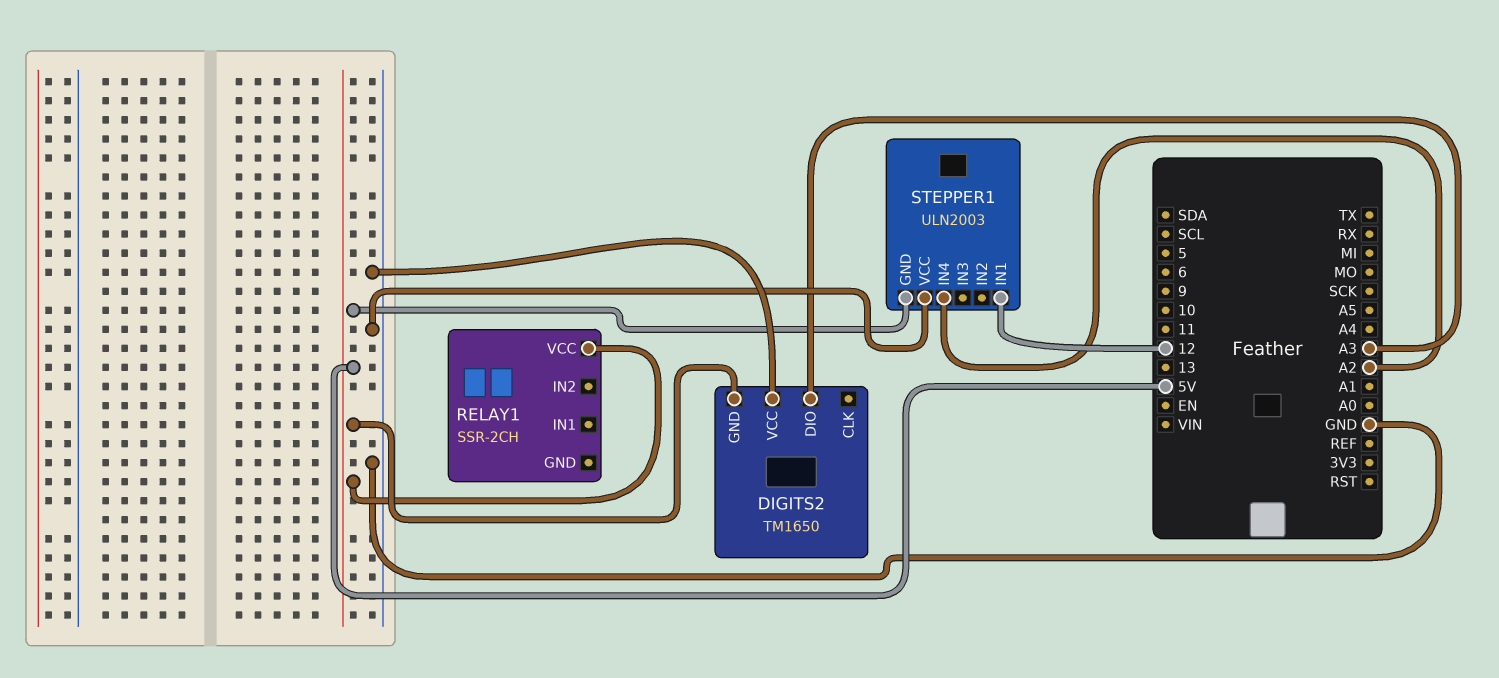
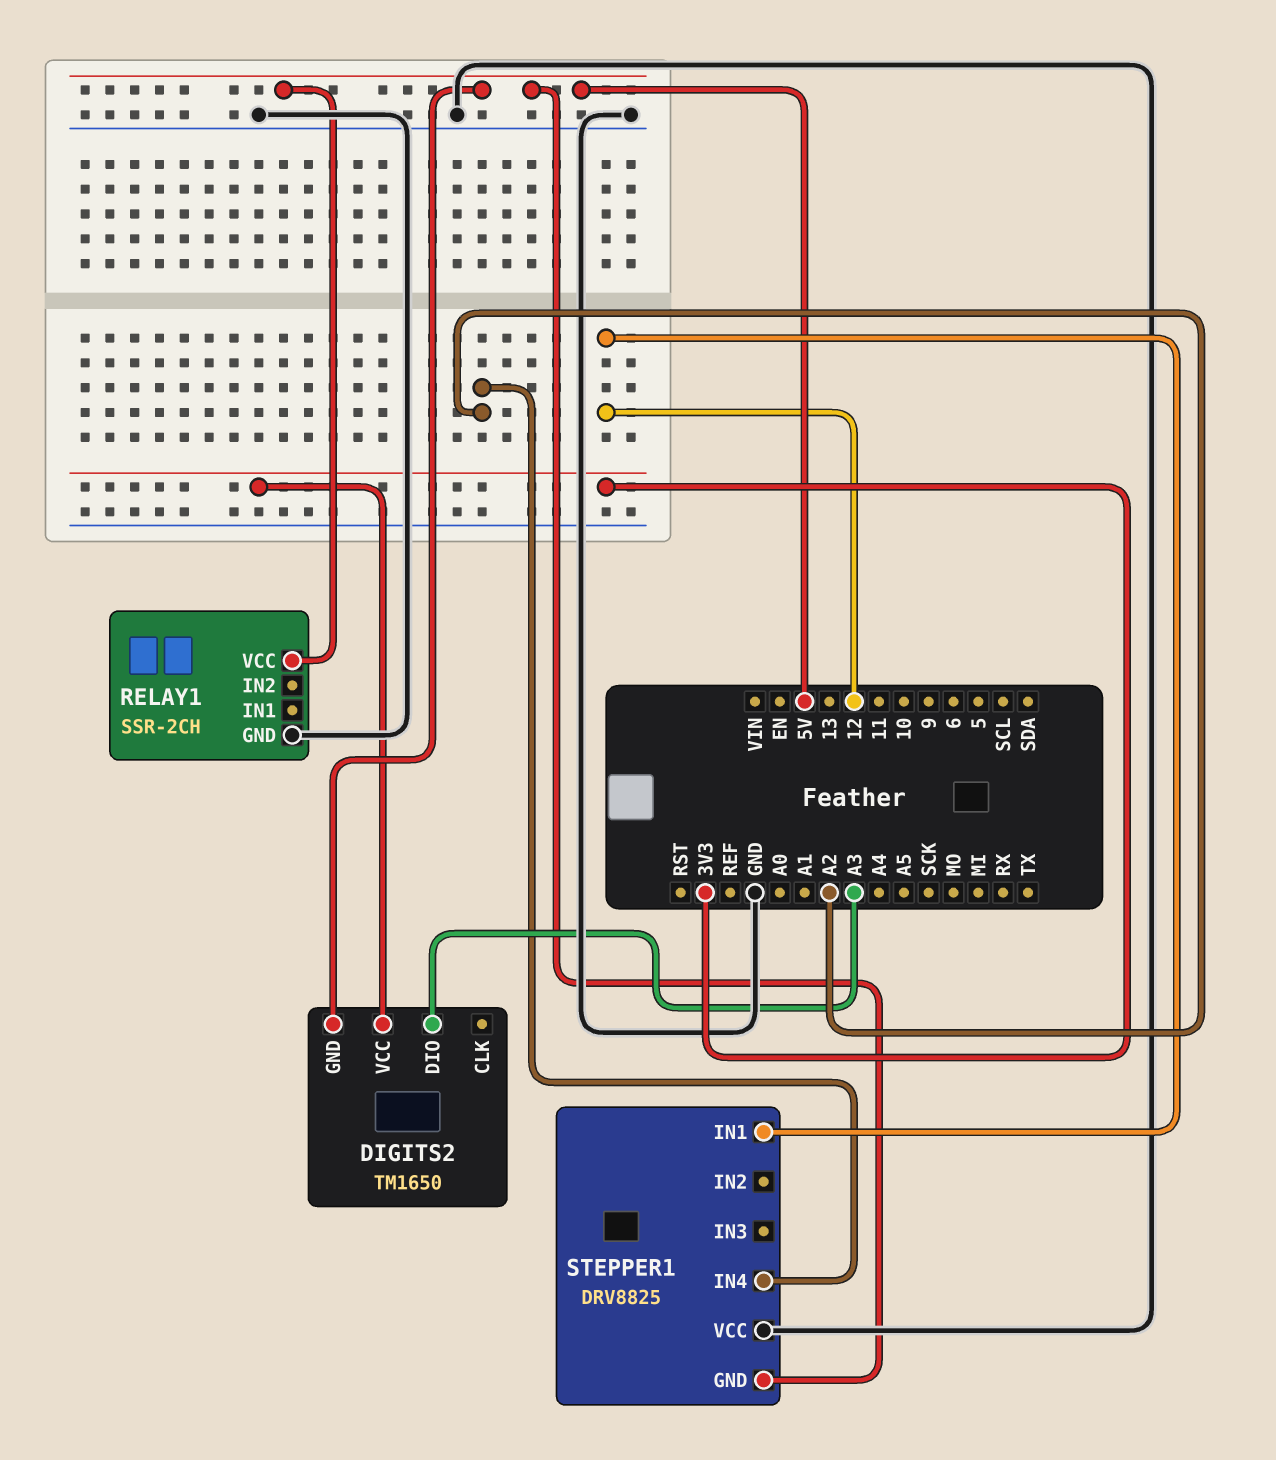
DIGITS2 pin VCC: GND -> 3V3
RELAY1 pin GND: none -> GND
STEPPER1: ULN2003 -> DRV8825

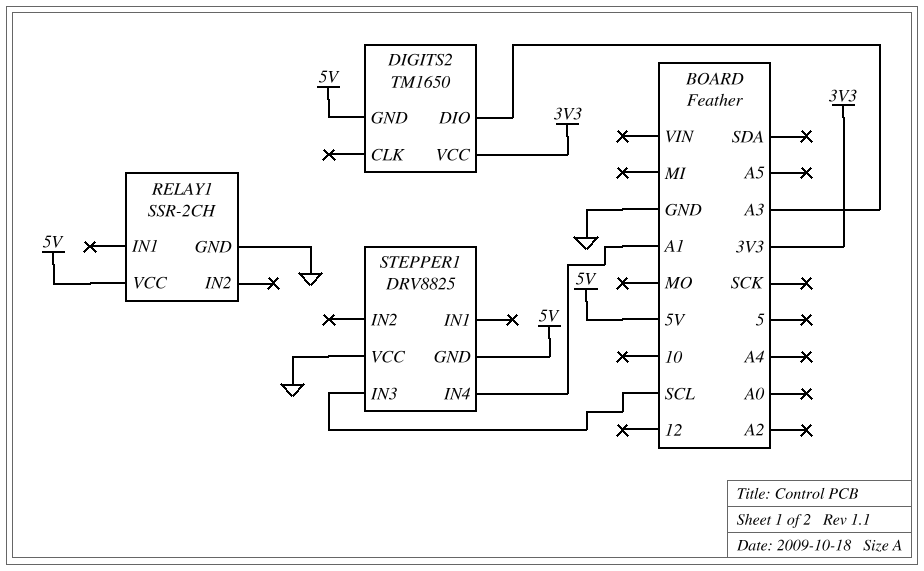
STEPPER1 pin IN1: 12 -> none
STEPPER1 pin IN3: none -> SCL
STEPPER1 pin IN4: A2 -> A1

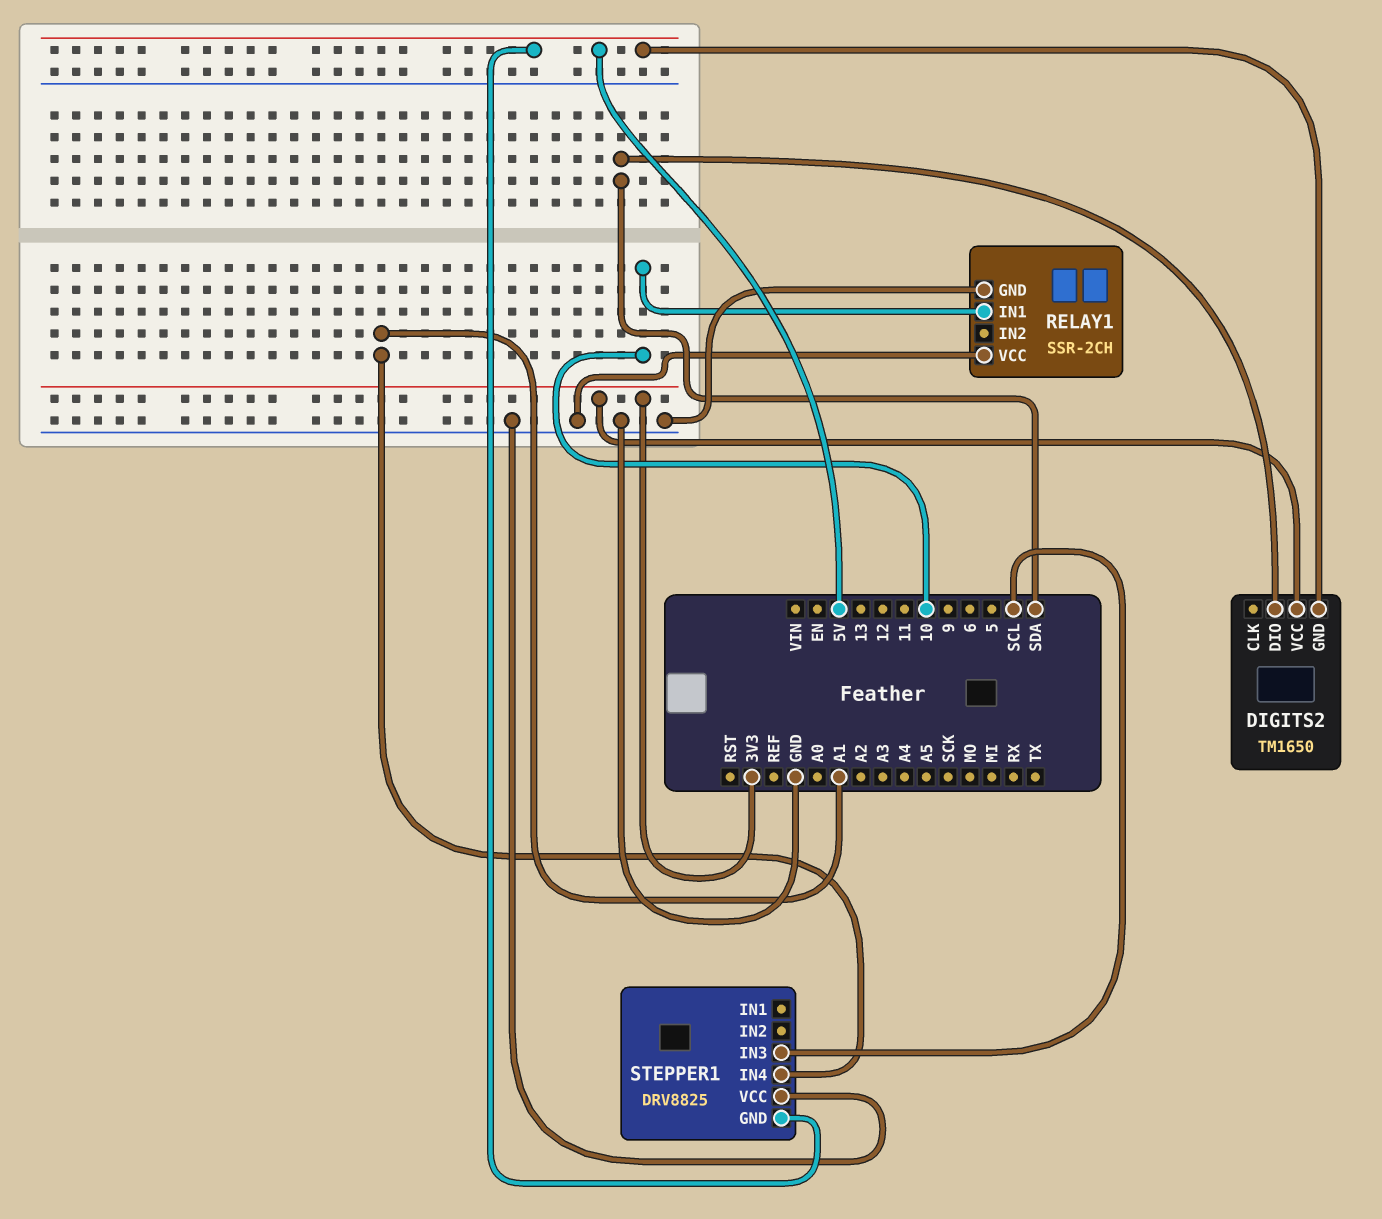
DIGITS2 pin DIO: A3 -> SDA
RELAY1 pin IN1: none -> 10
RELAY1 pin VCC: 5V -> GND

